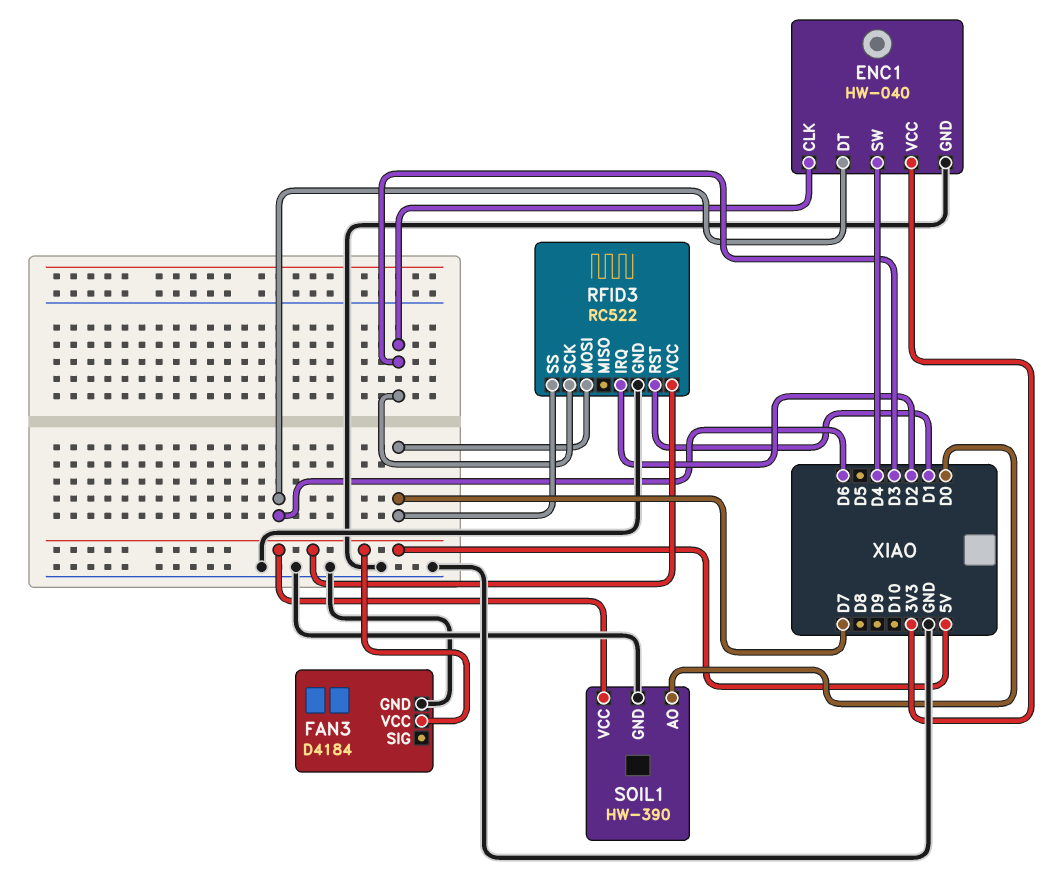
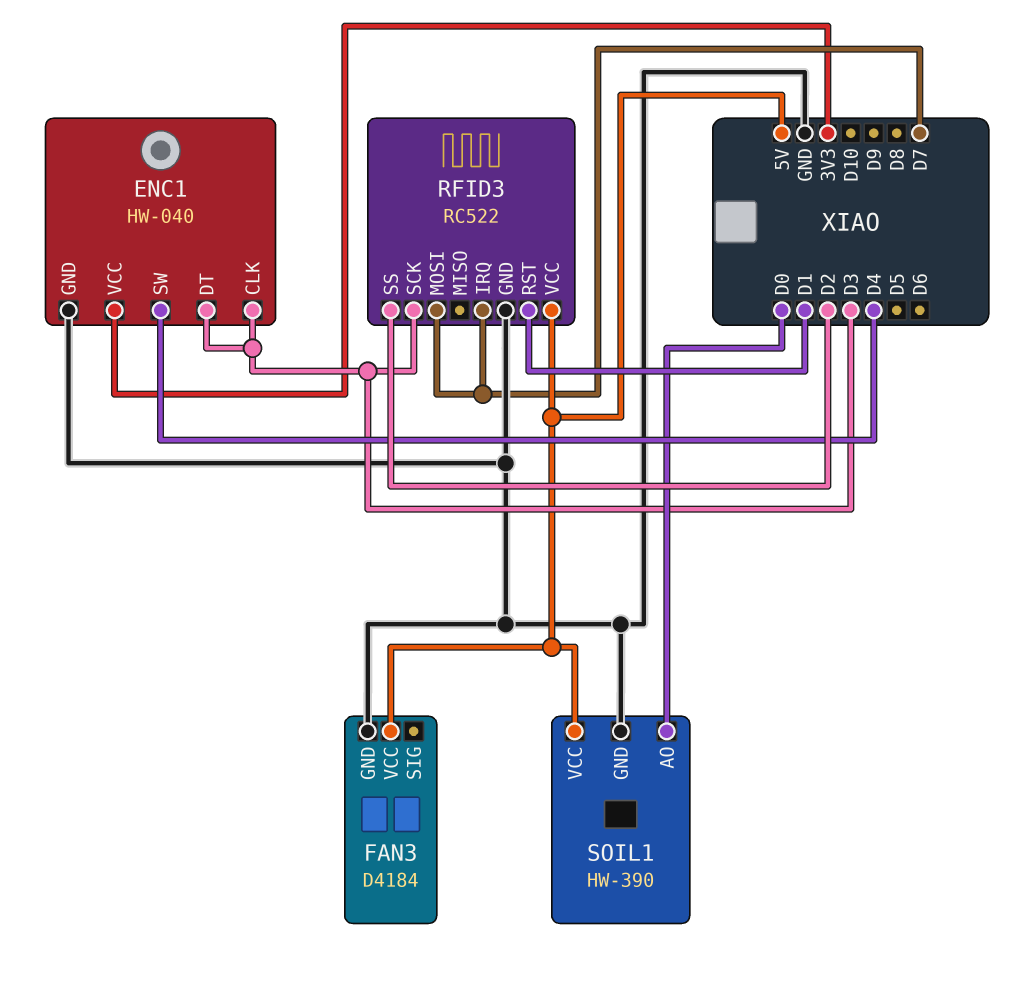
ENC1 pin DT: D6 -> D3
RFID3 pin IRQ: D2 -> D7
RFID3 pin SS: D7 -> D2

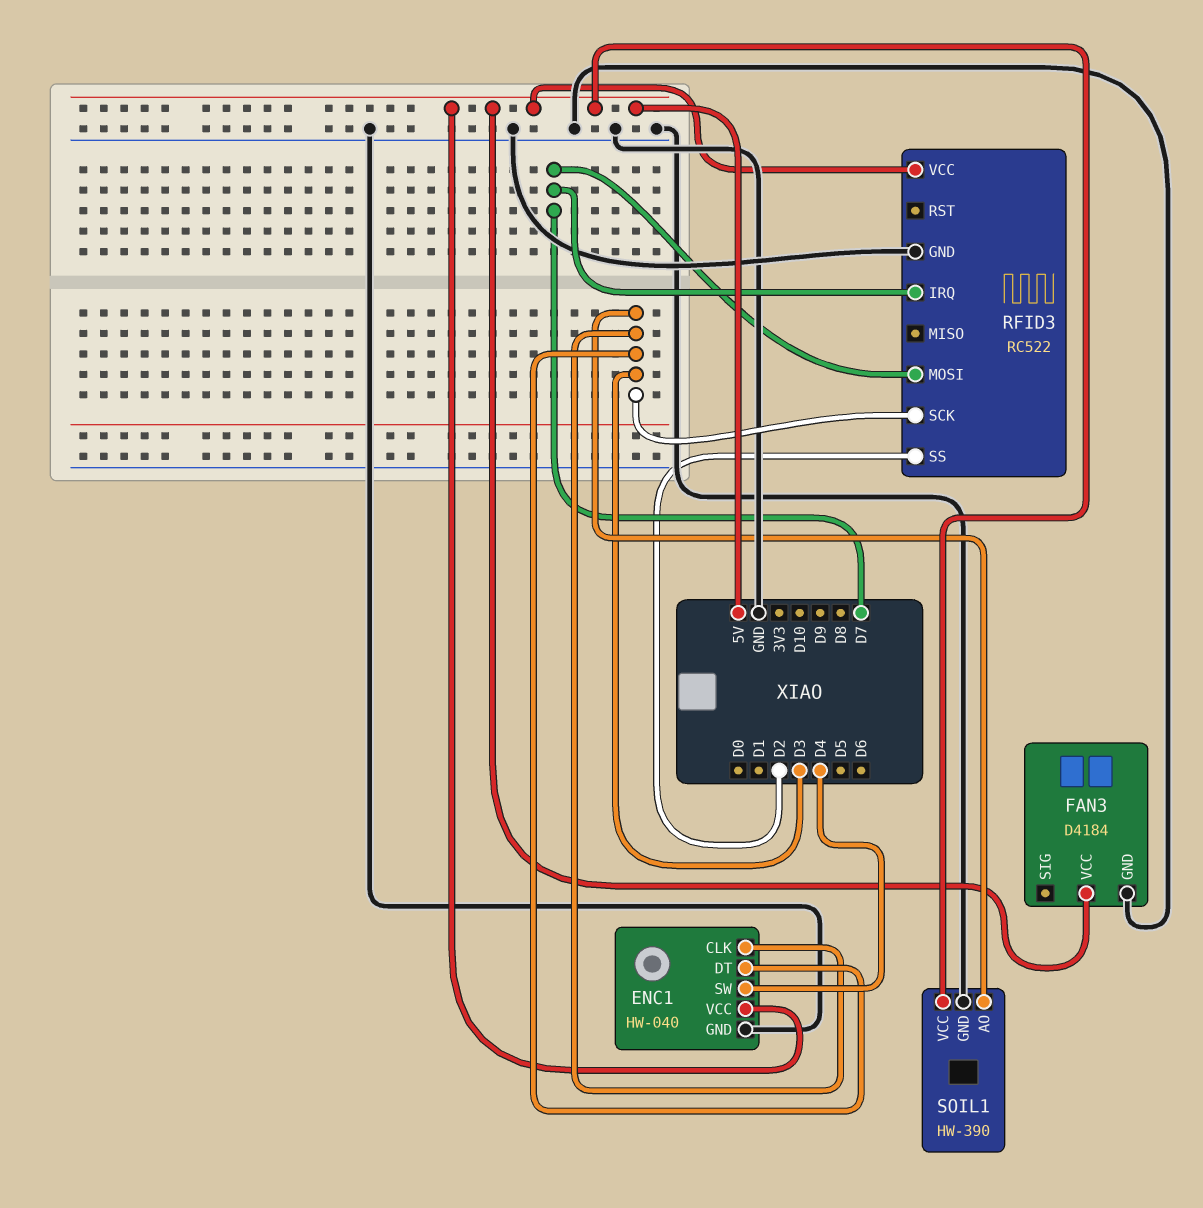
ENC1 pin VCC: 3V3 -> 5V
RFID3 pin RST: D1 -> none
SOIL1 pin AO: D0 -> D3

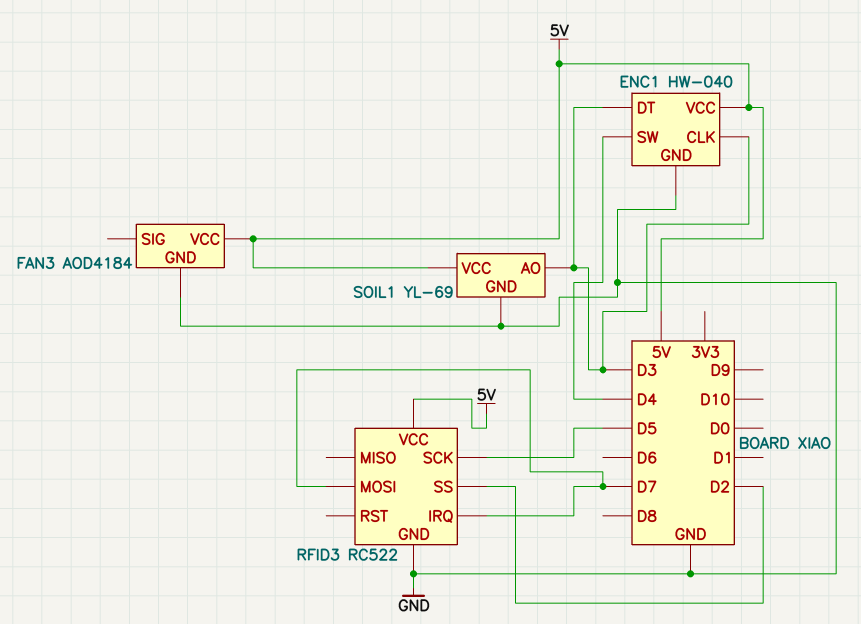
FAN3: D4184 -> AOD4184
RFID3 pin SCK: D3 -> D5
SOIL1: HW-390 -> YL-69

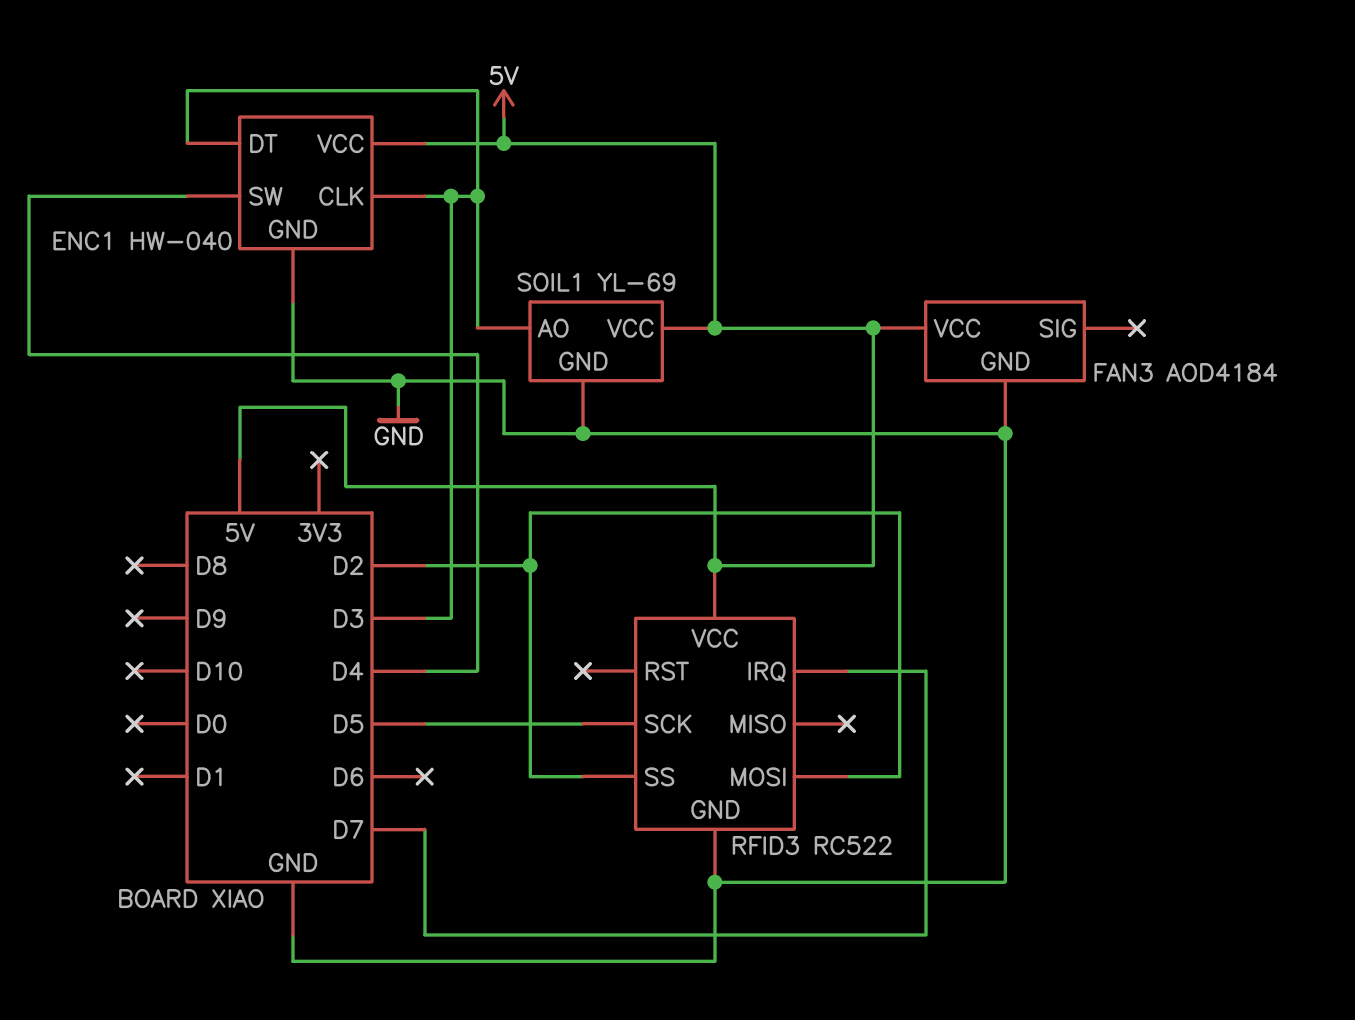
RFID3 pin MOSI: D7 -> D2

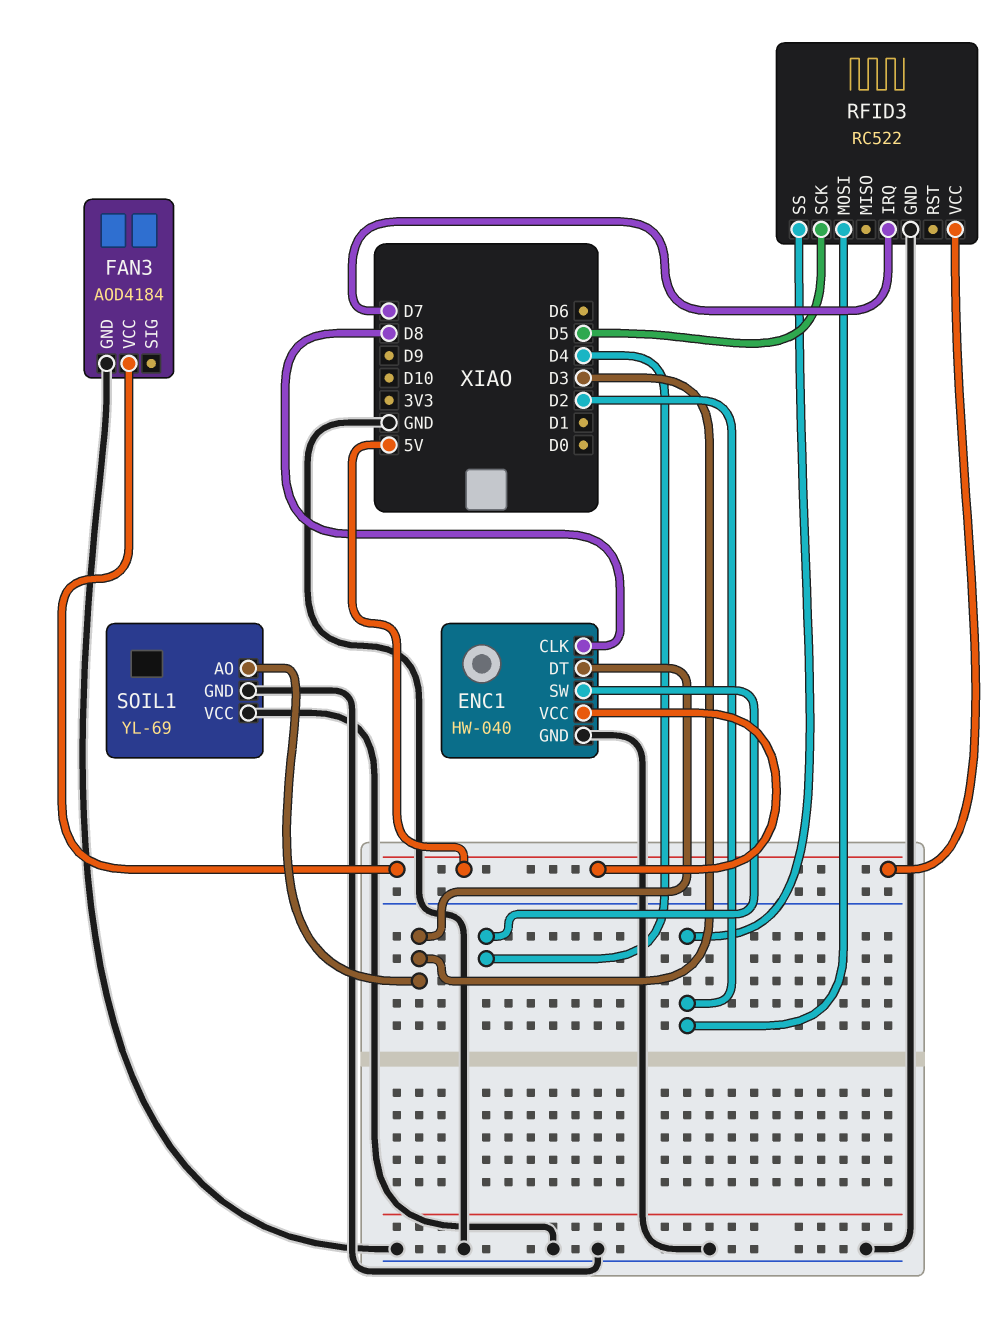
ENC1 pin CLK: D3 -> D8
SOIL1 pin VCC: 5V -> GND

